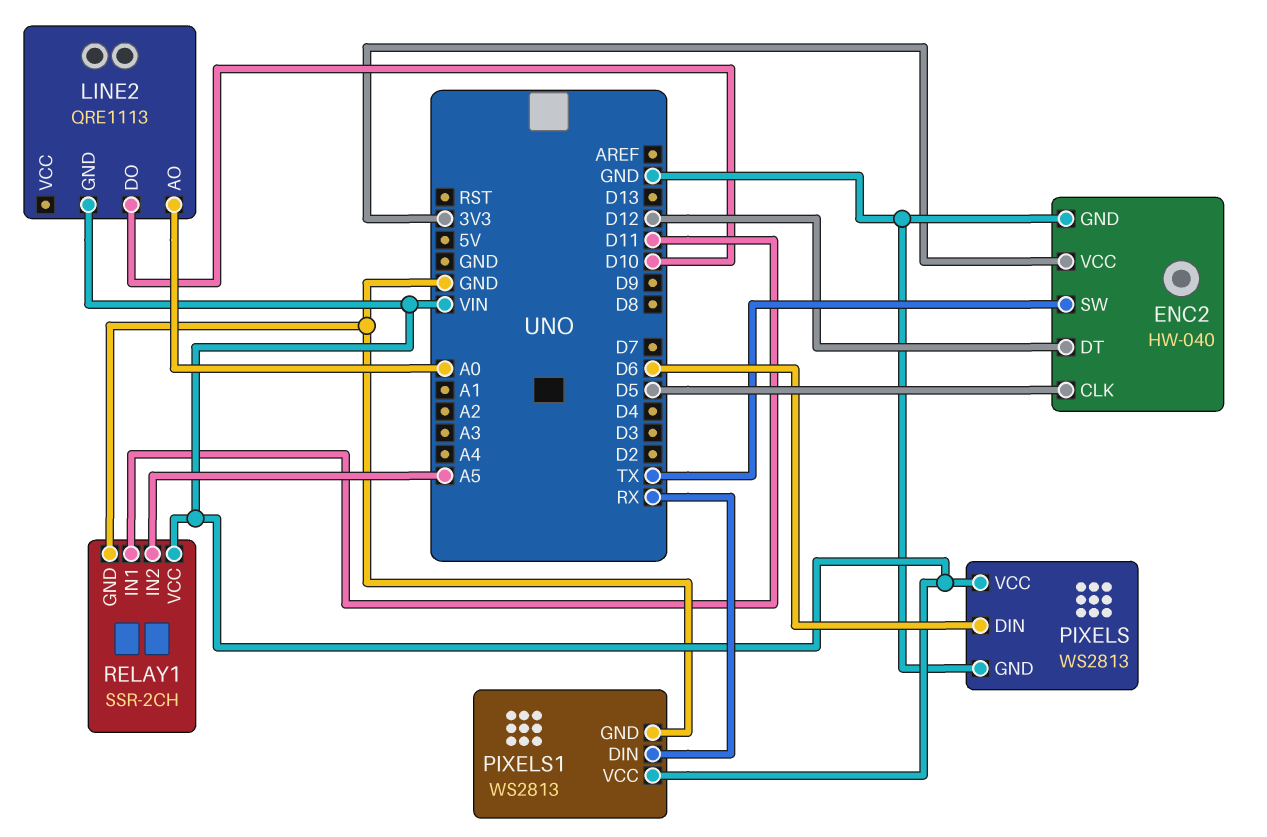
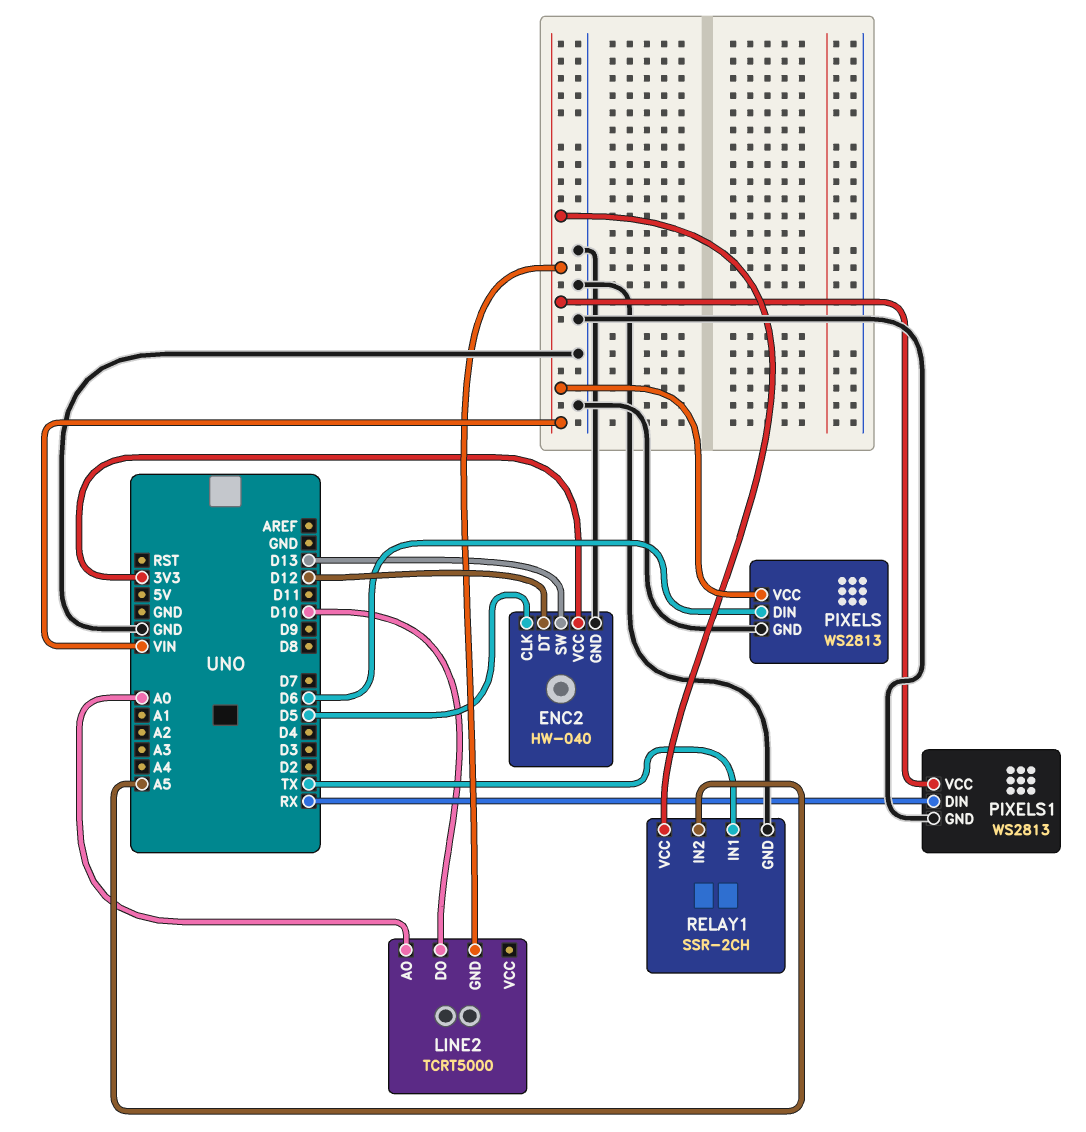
ENC2 pin SW: TX -> D13
LINE2: QRE1113 -> TCRT5000
RELAY1 pin IN1: D11 -> TX

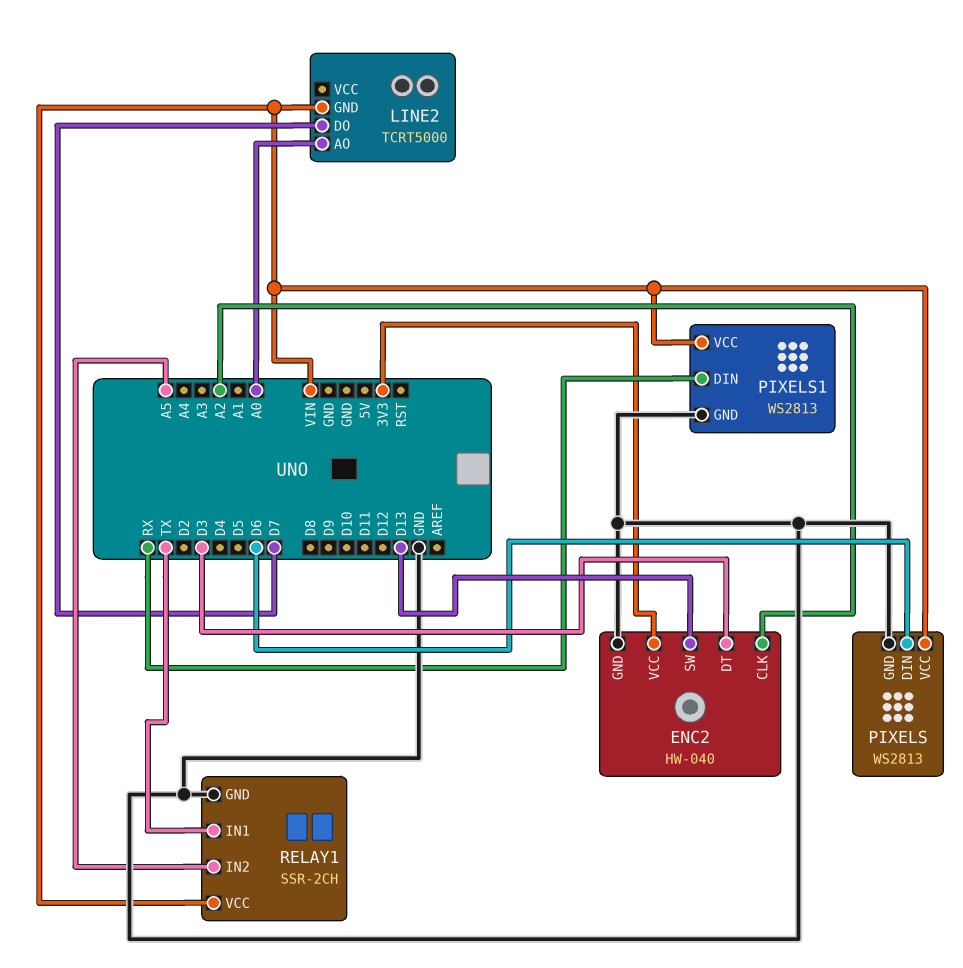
ENC2 pin CLK: D5 -> A2
ENC2 pin DT: D12 -> D3
LINE2 pin DO: D10 -> D7

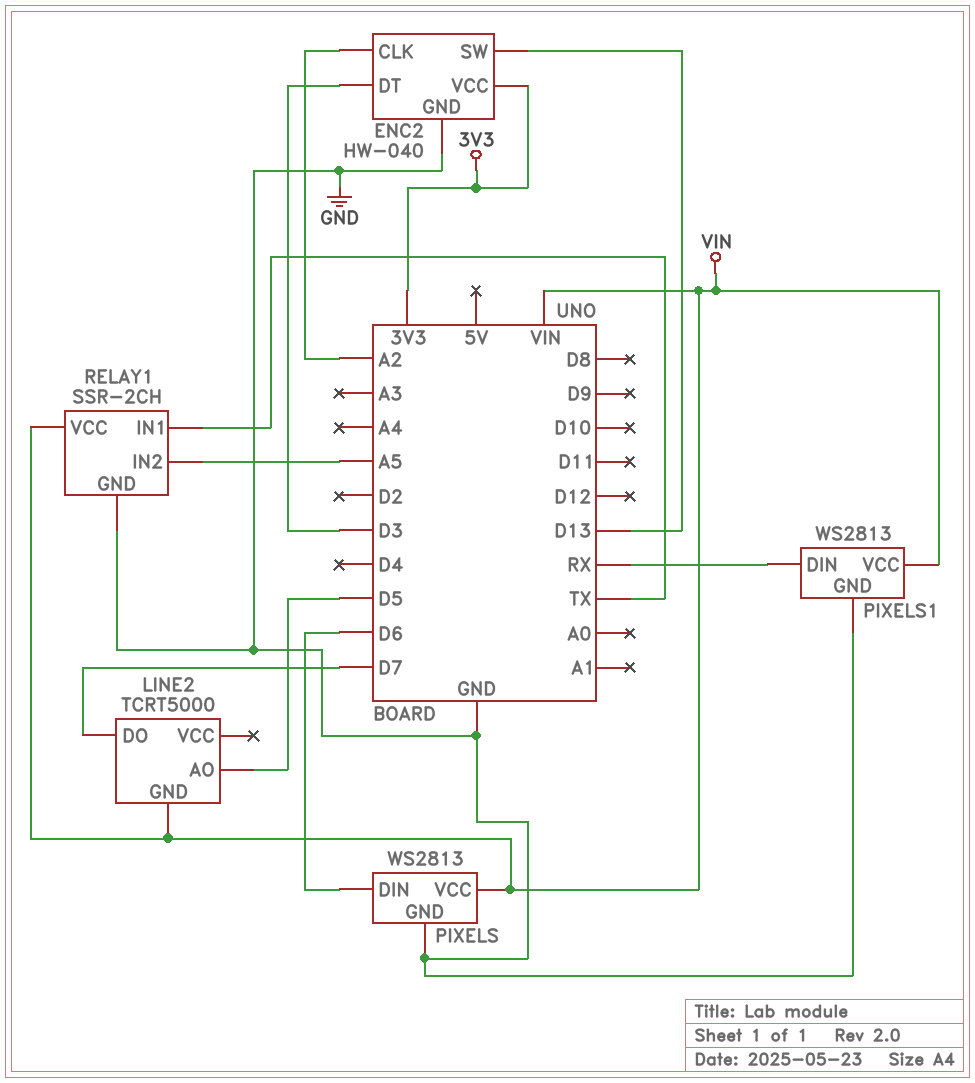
LINE2 pin AO: A0 -> D5

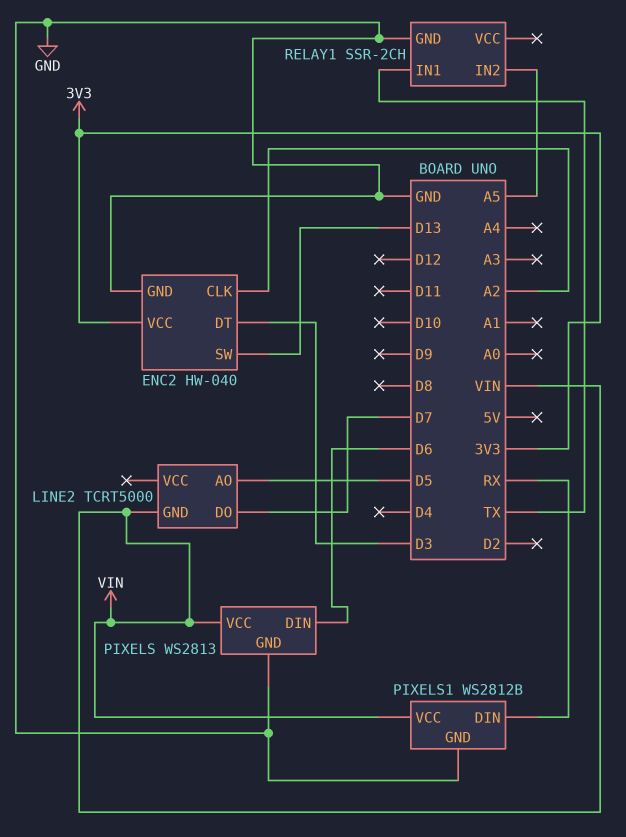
PIXELS1: WS2813 -> WS2812B
RELAY1 pin VCC: VIN -> none

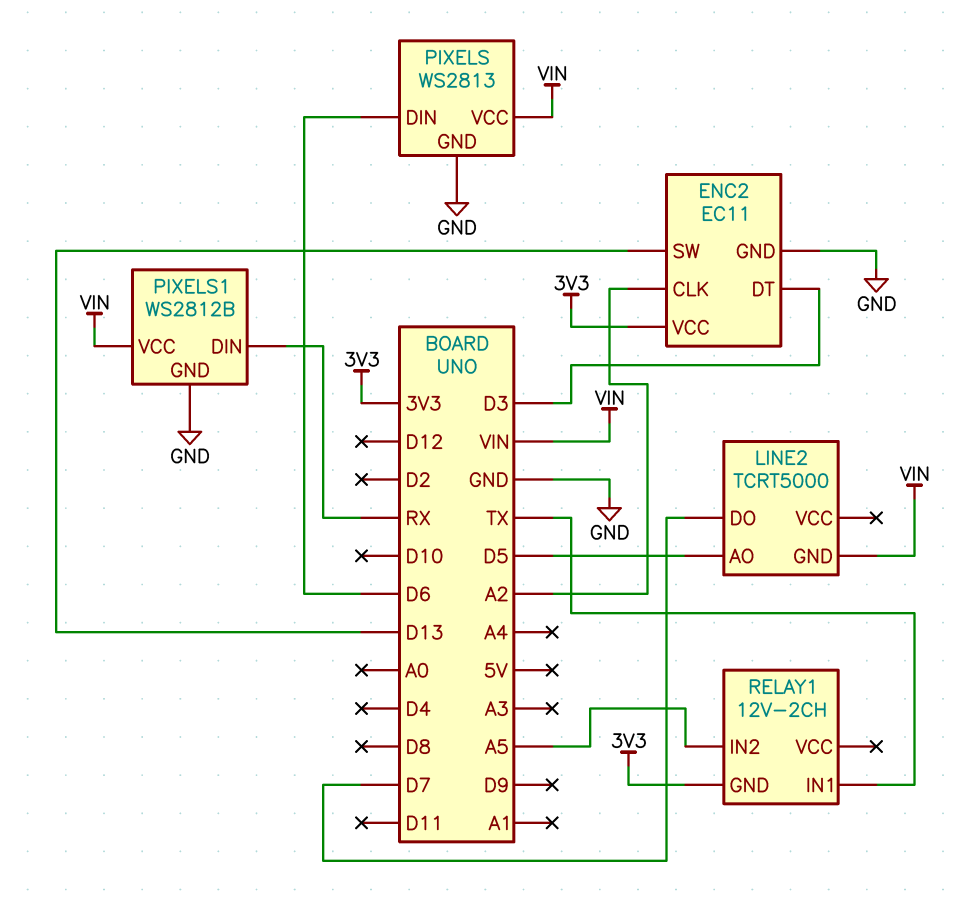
ENC2: HW-040 -> EC11
RELAY1: SSR-2CH -> 12V-2CH
RELAY1 pin GND: GND -> 3V3

